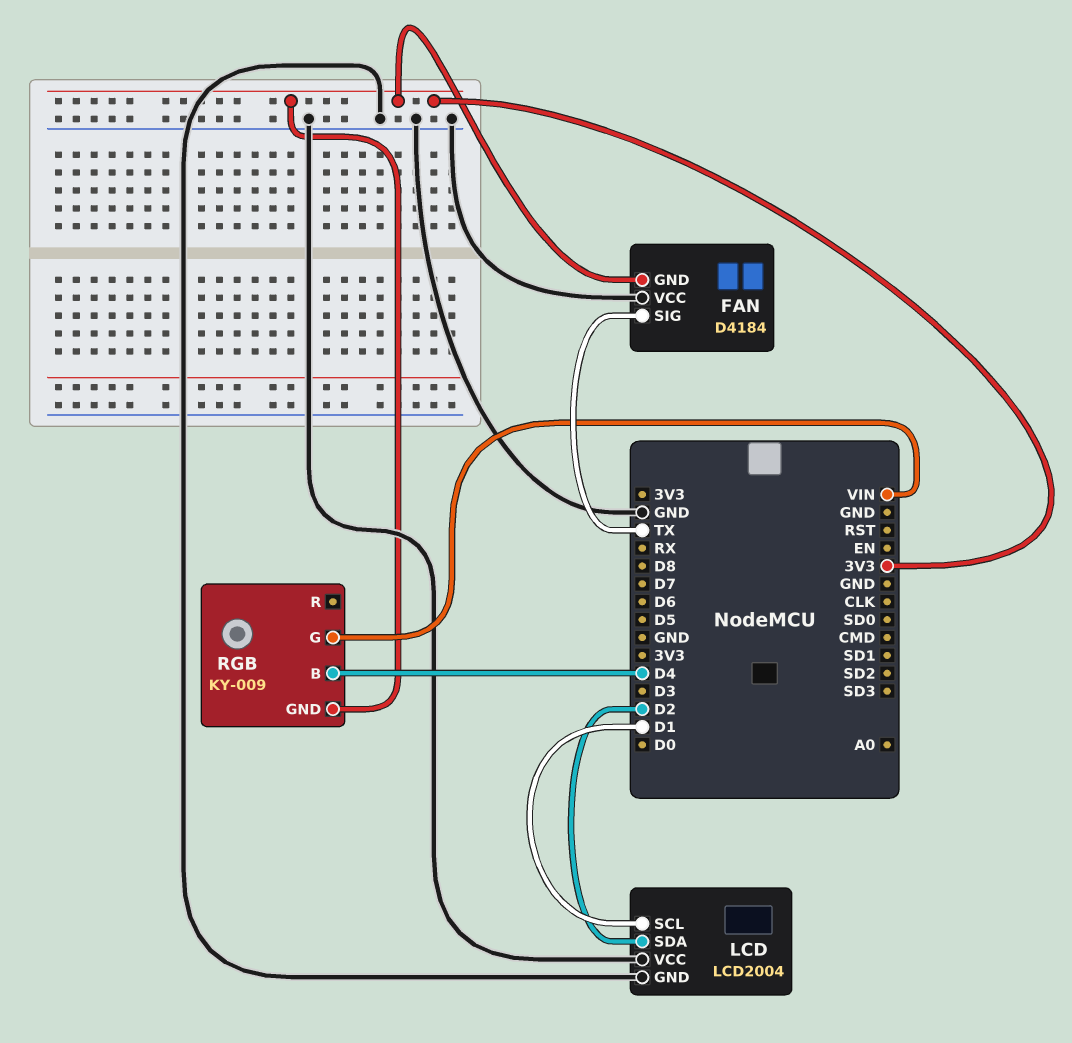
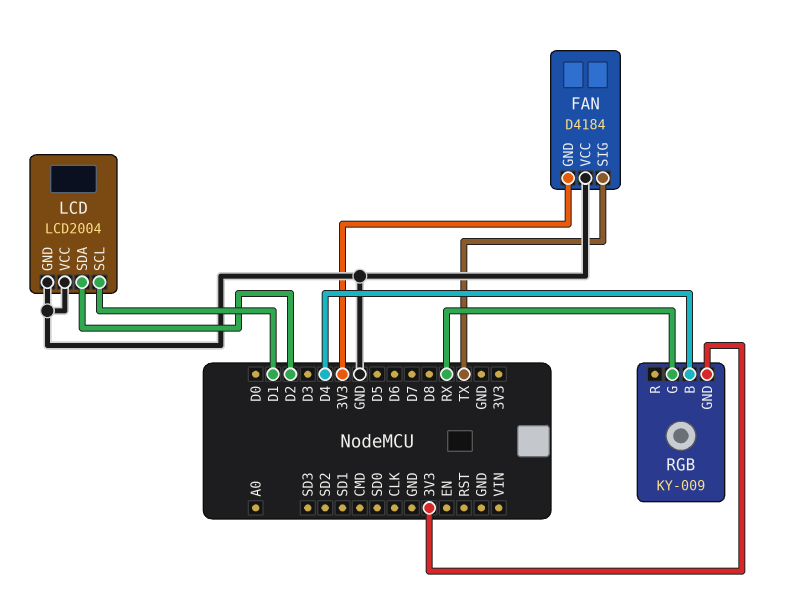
RGB pin G: VIN -> RX

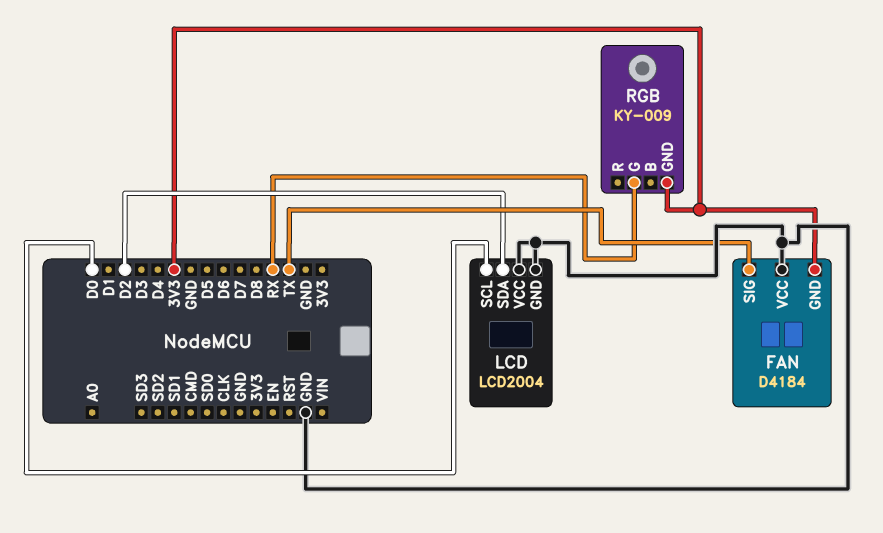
LCD pin SCL: D1 -> D0
RGB pin B: D4 -> none

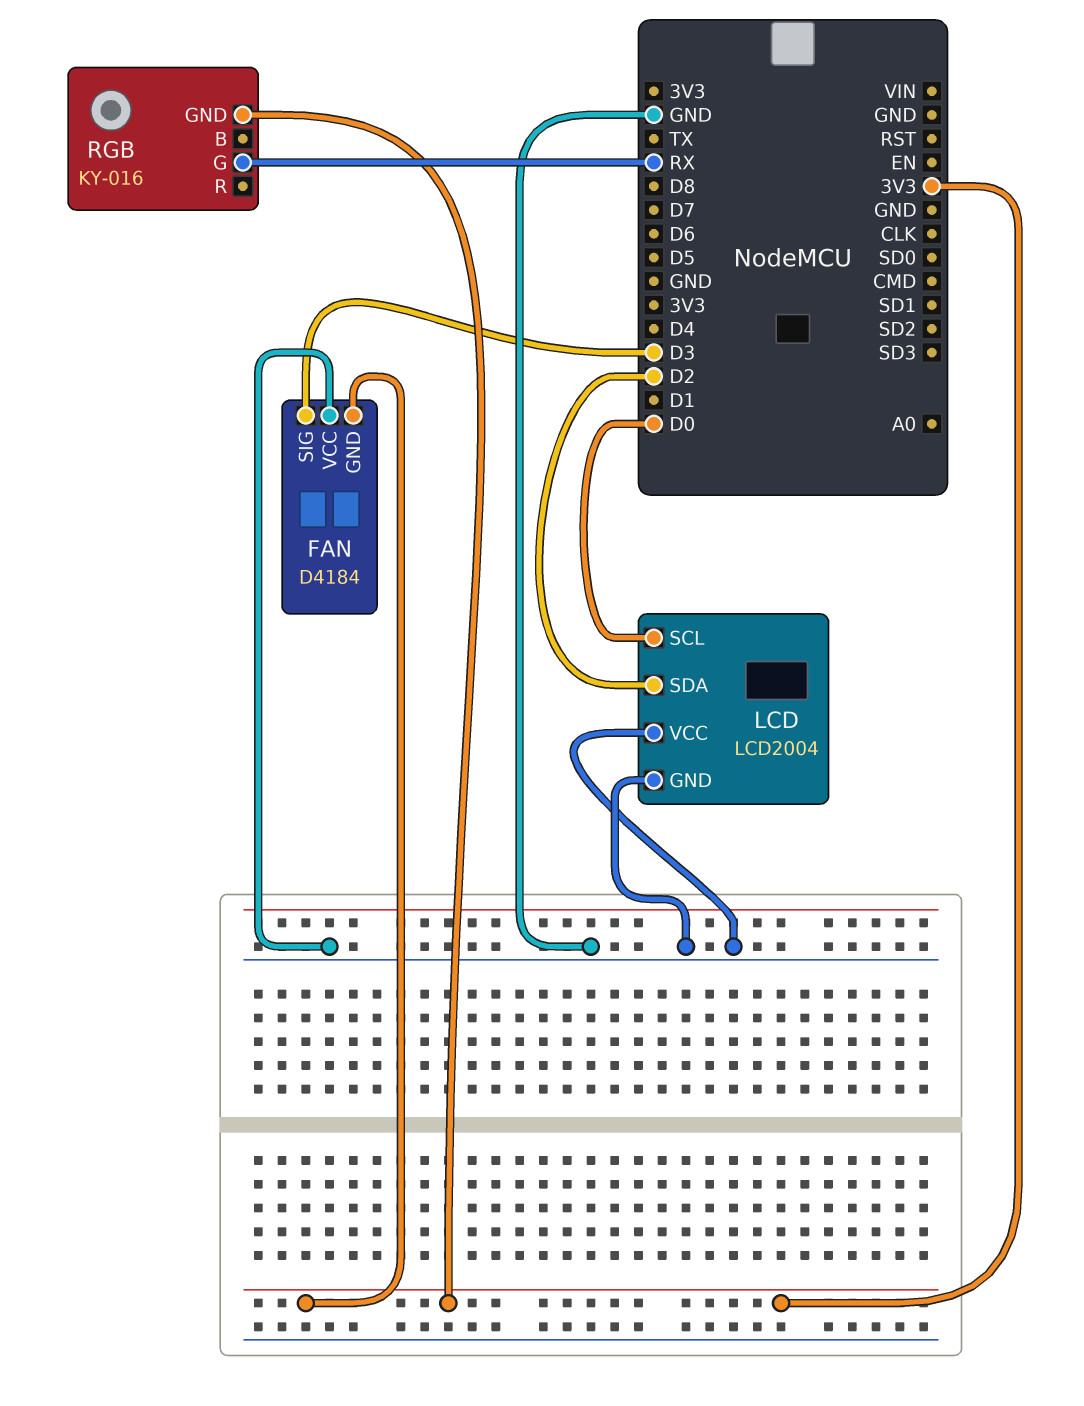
FAN pin SIG: TX -> D3
RGB: KY-009 -> KY-016

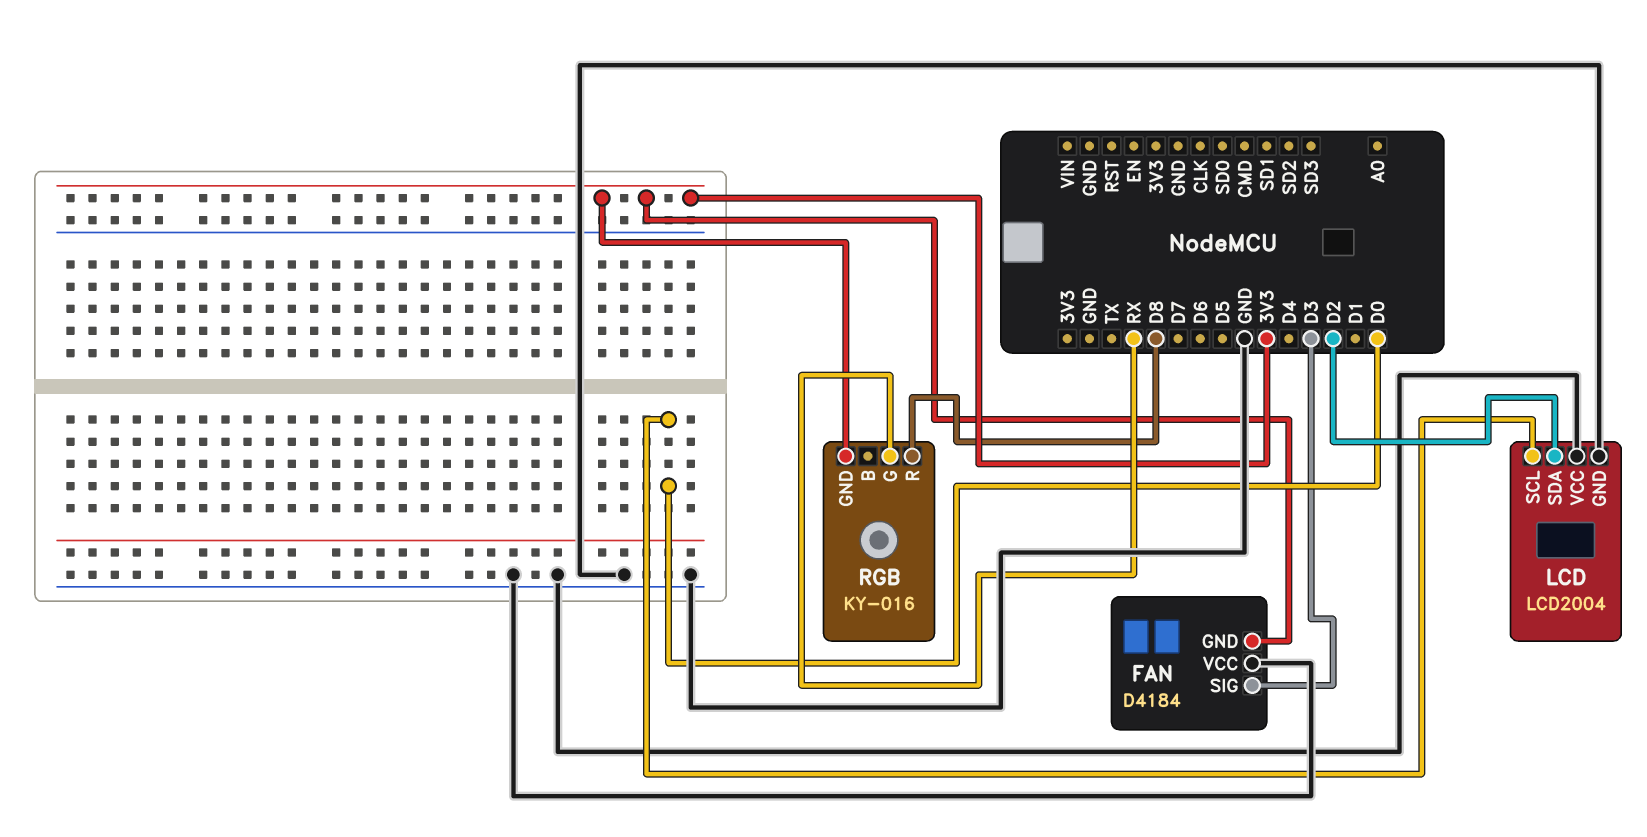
RGB pin R: none -> D8

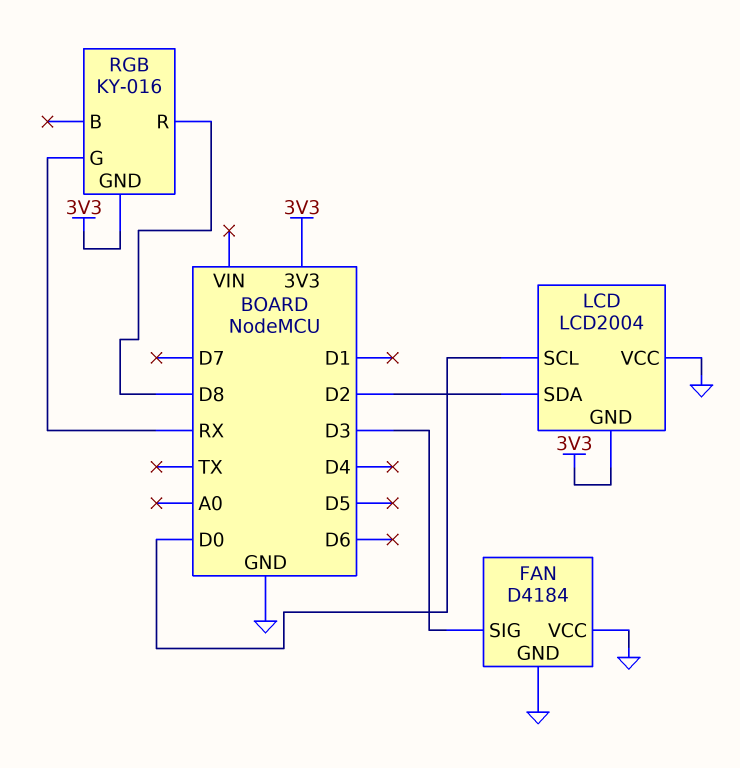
FAN pin GND: 3V3 -> GND
LCD pin GND: GND -> 3V3

